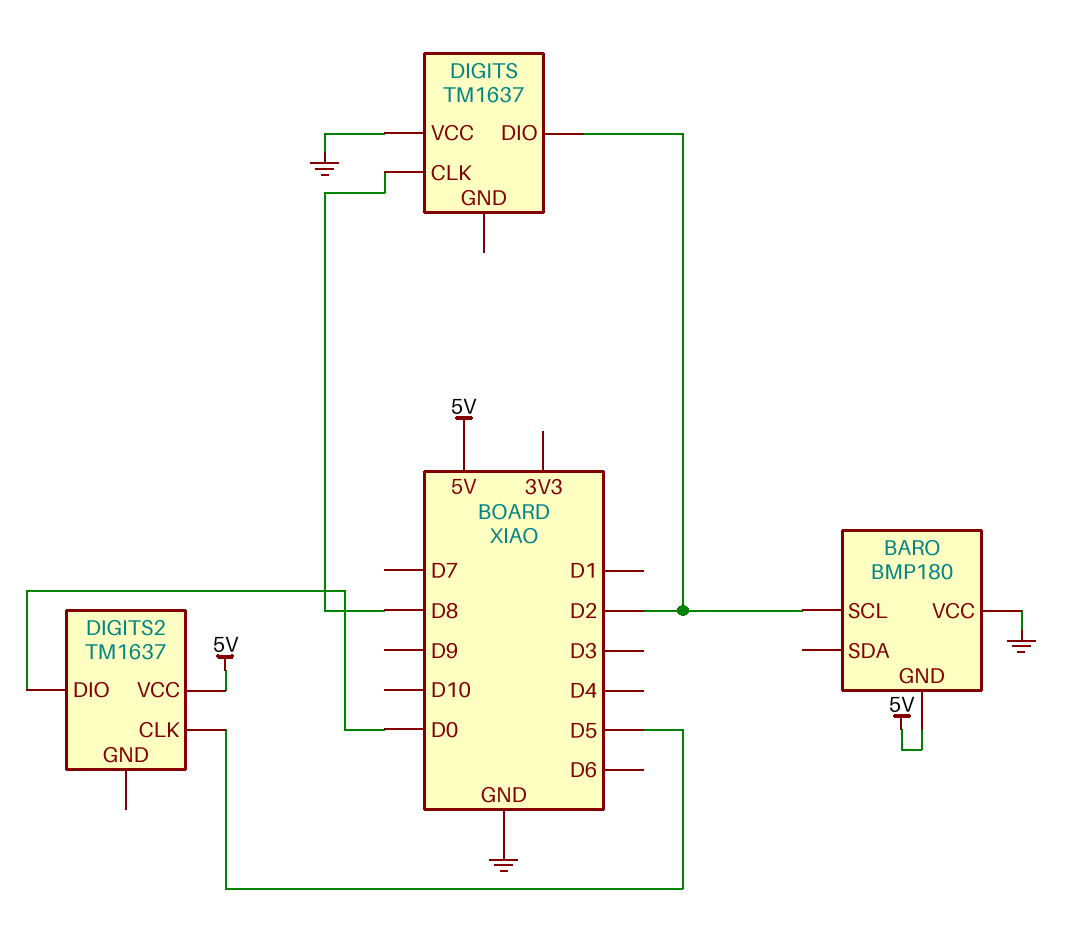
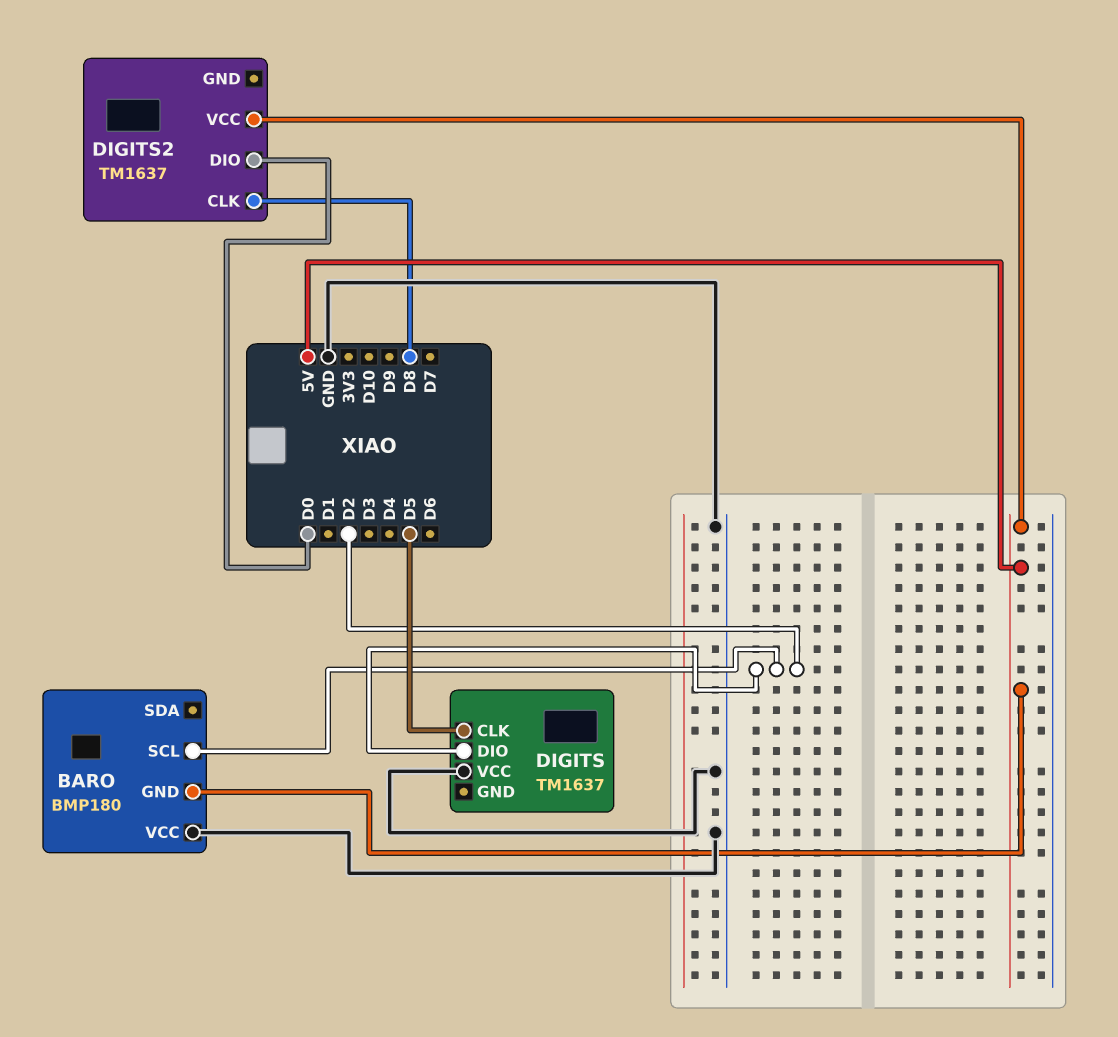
DIGITS pin CLK: D8 -> D5
DIGITS2 pin CLK: D5 -> D8

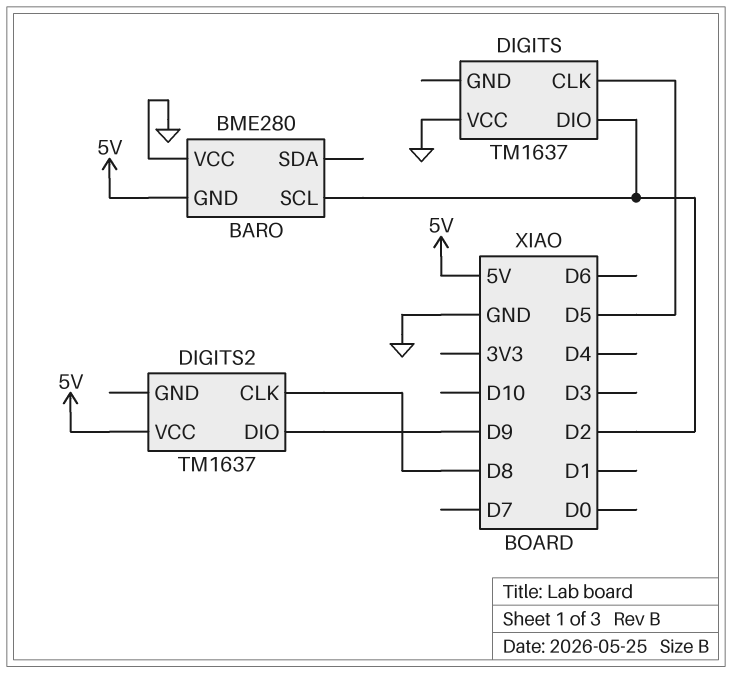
BARO: BMP180 -> BME280
DIGITS2 pin DIO: D0 -> D9

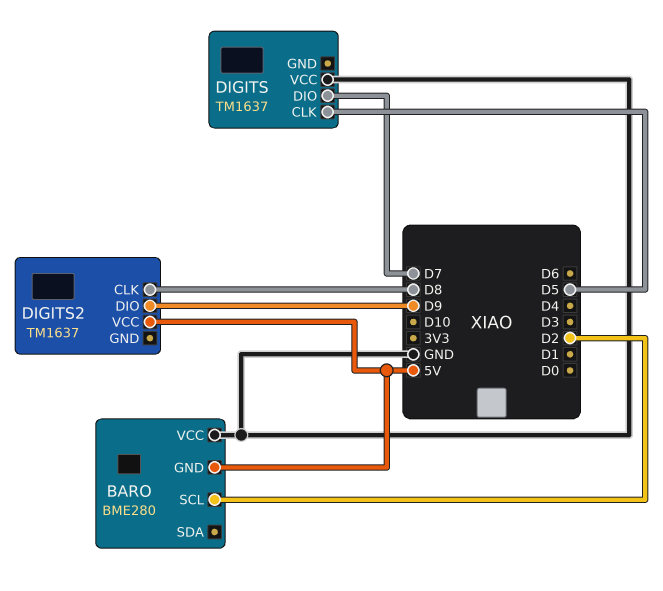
DIGITS pin DIO: D2 -> D7

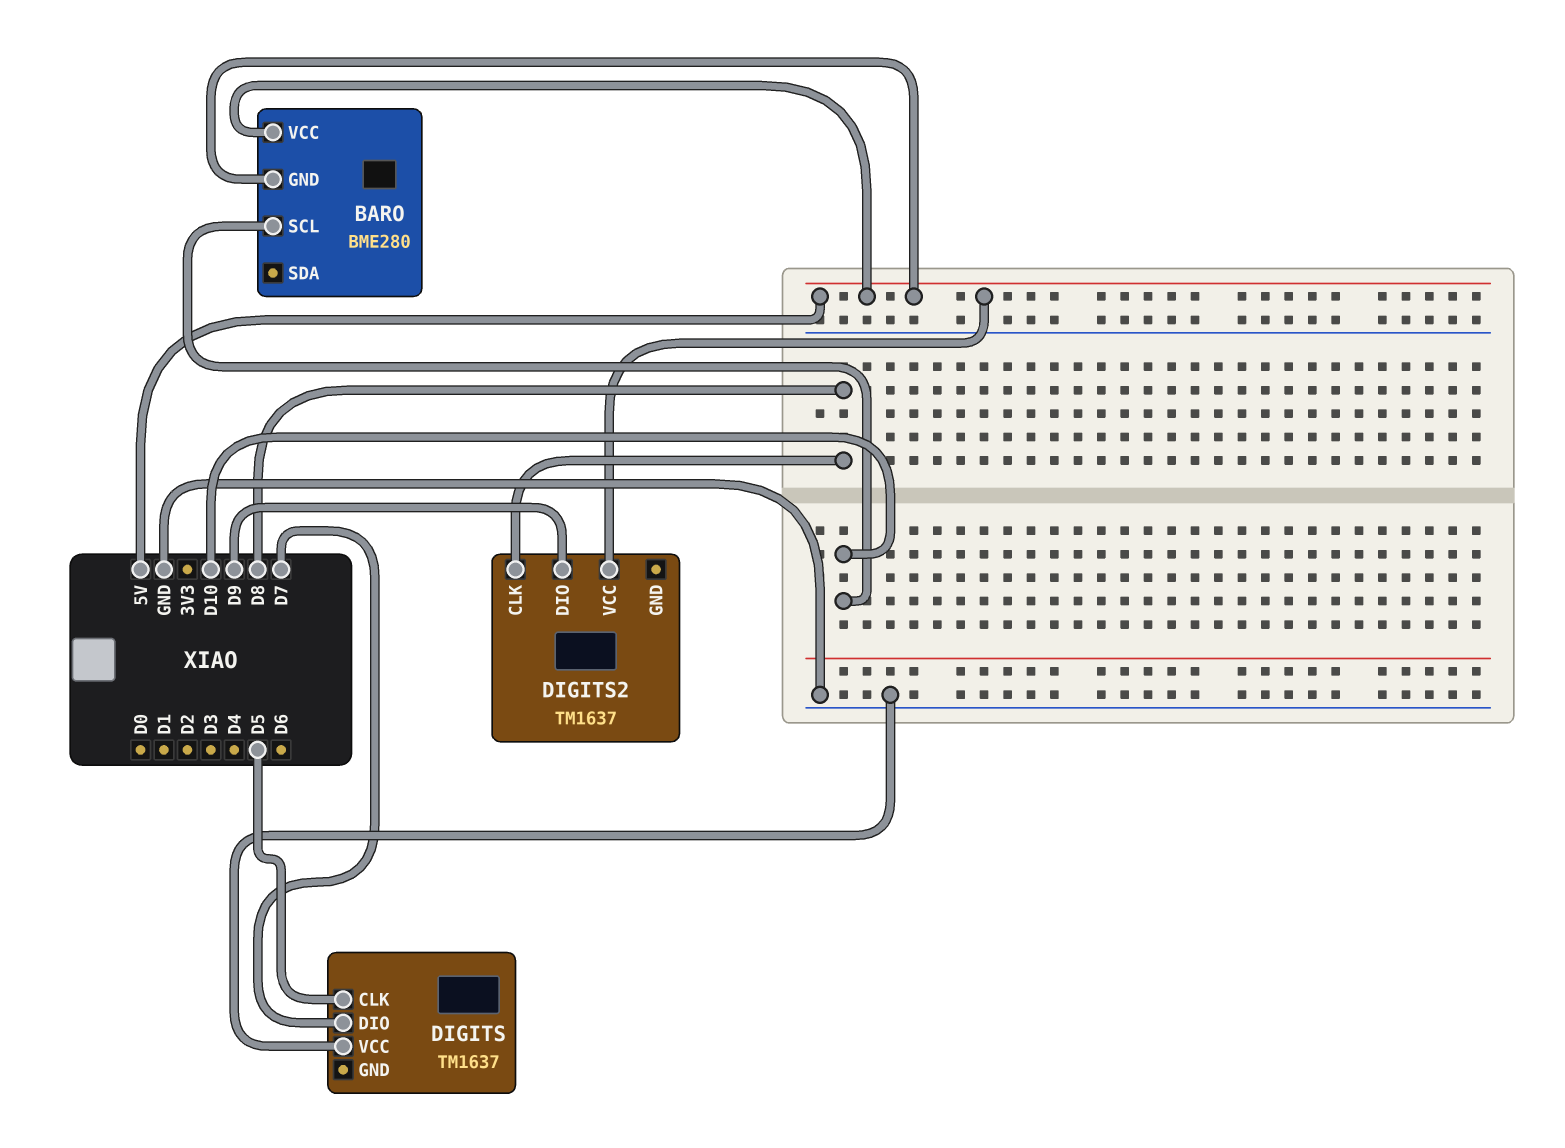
BARO pin SCL: D2 -> D10
BARO pin VCC: GND -> 5V

